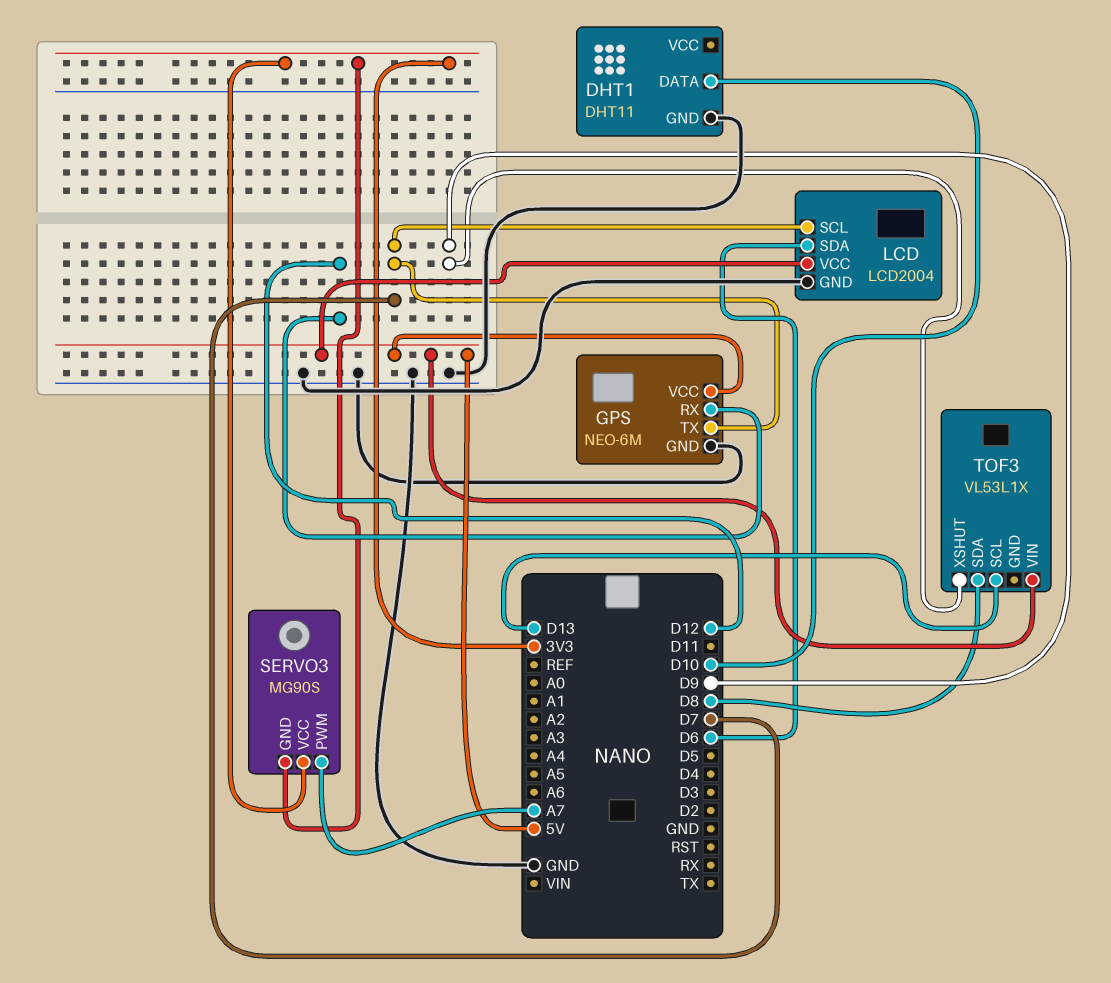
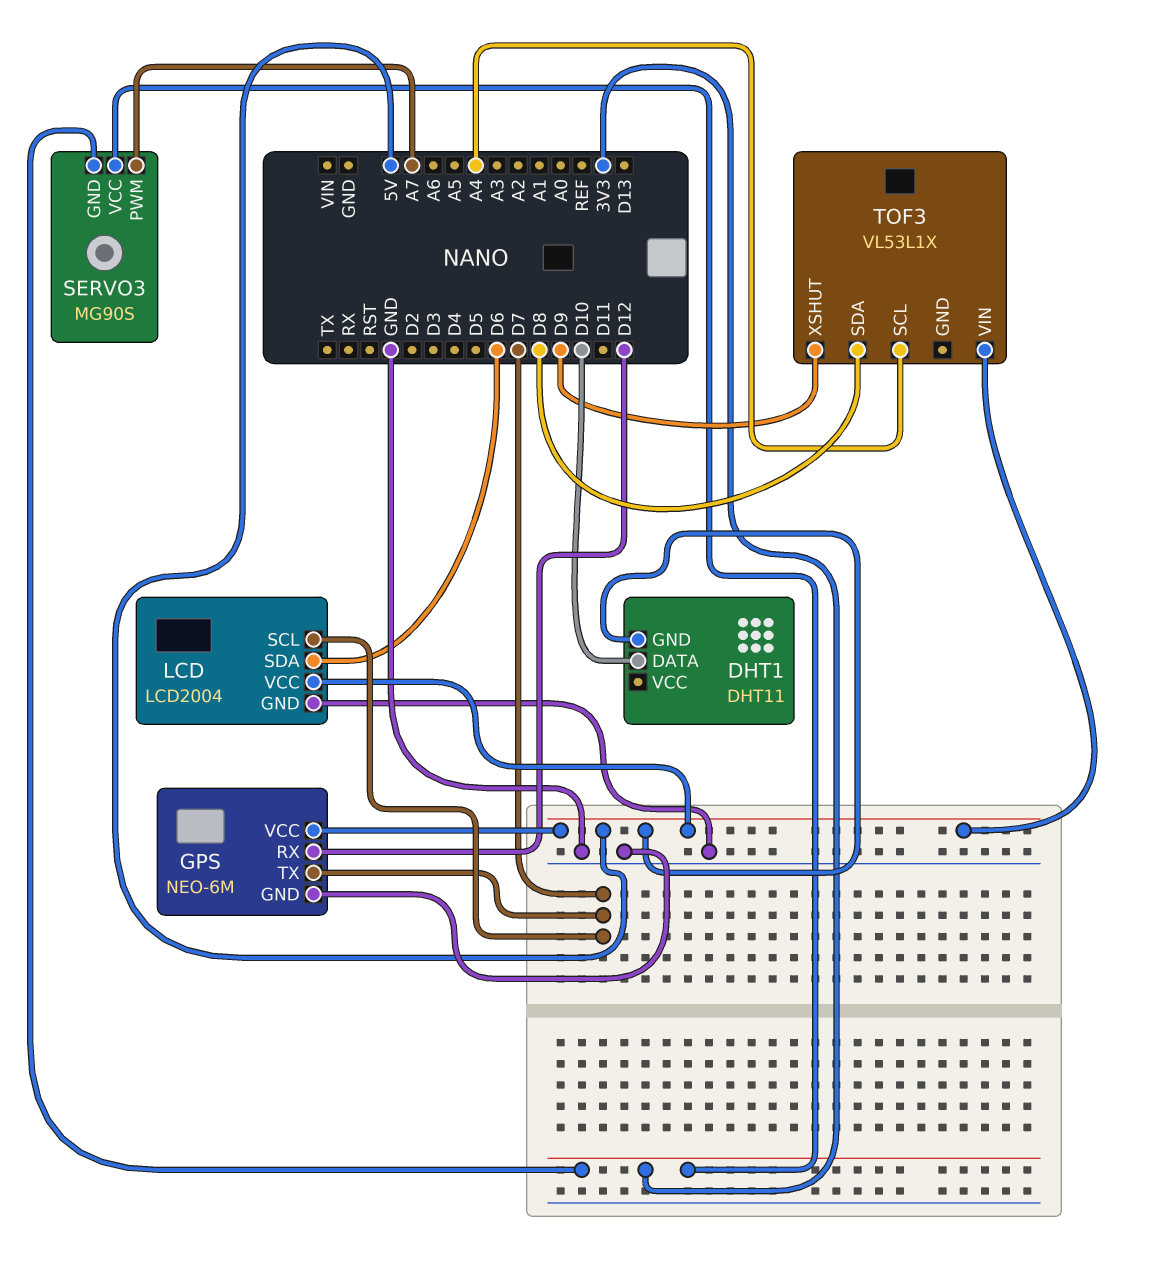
DHT1 pin GND: GND -> 5V
TOF3 pin SCL: D13 -> A4

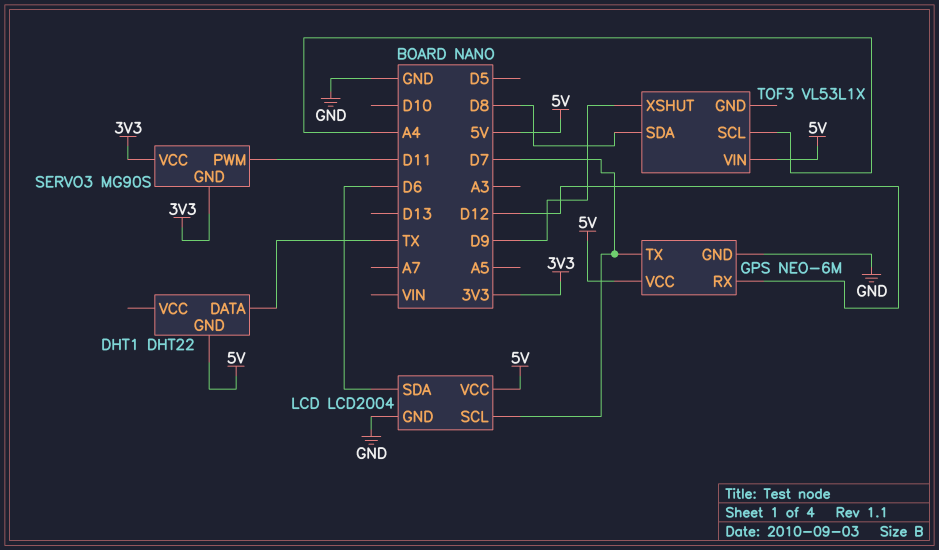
DHT1: DHT11 -> DHT22
DHT1 pin DATA: D10 -> TX
SERVO3 pin PWM: A7 -> D11

